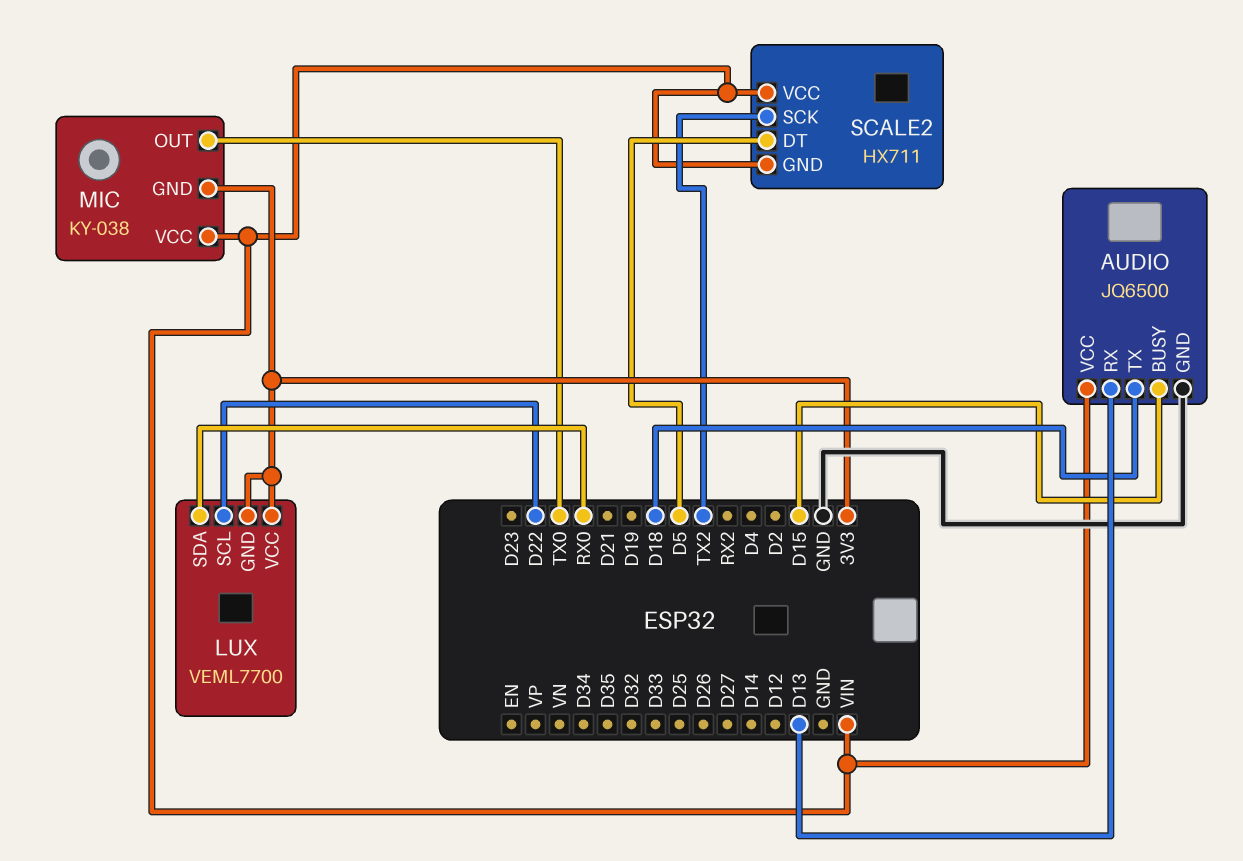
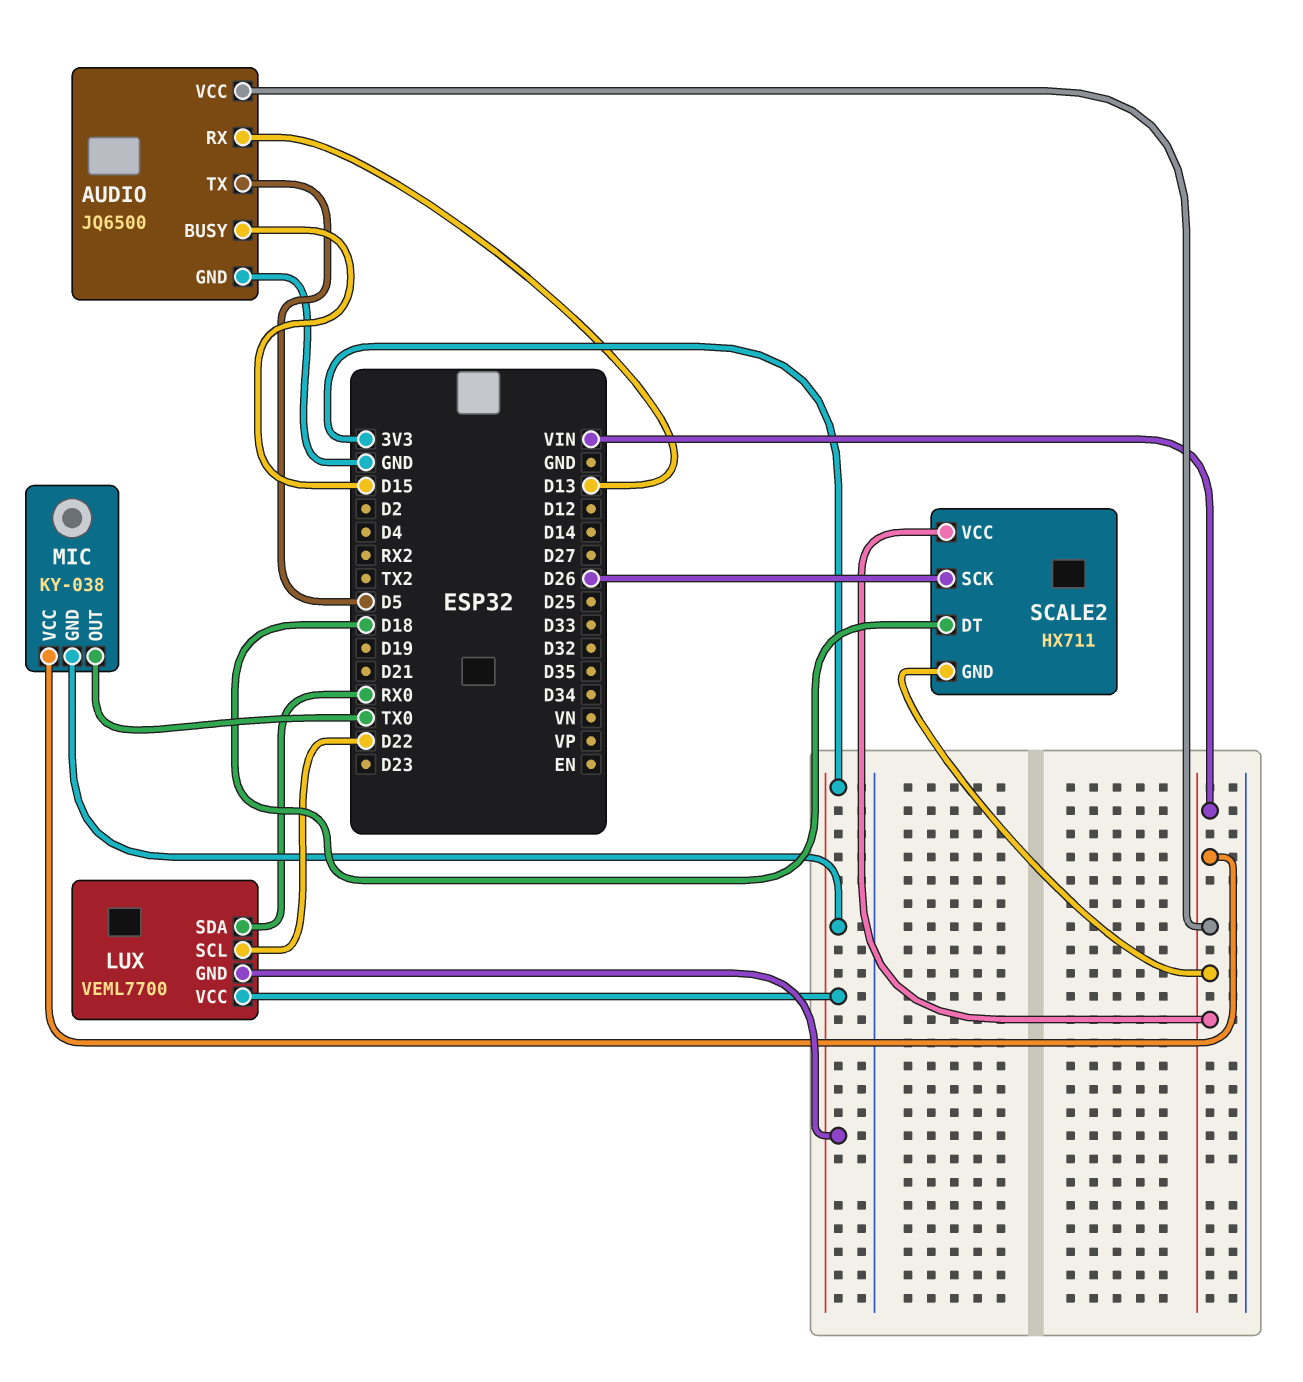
AUDIO pin TX: D18 -> D5
SCALE2 pin DT: D5 -> D18
SCALE2 pin SCK: TX2 -> D26

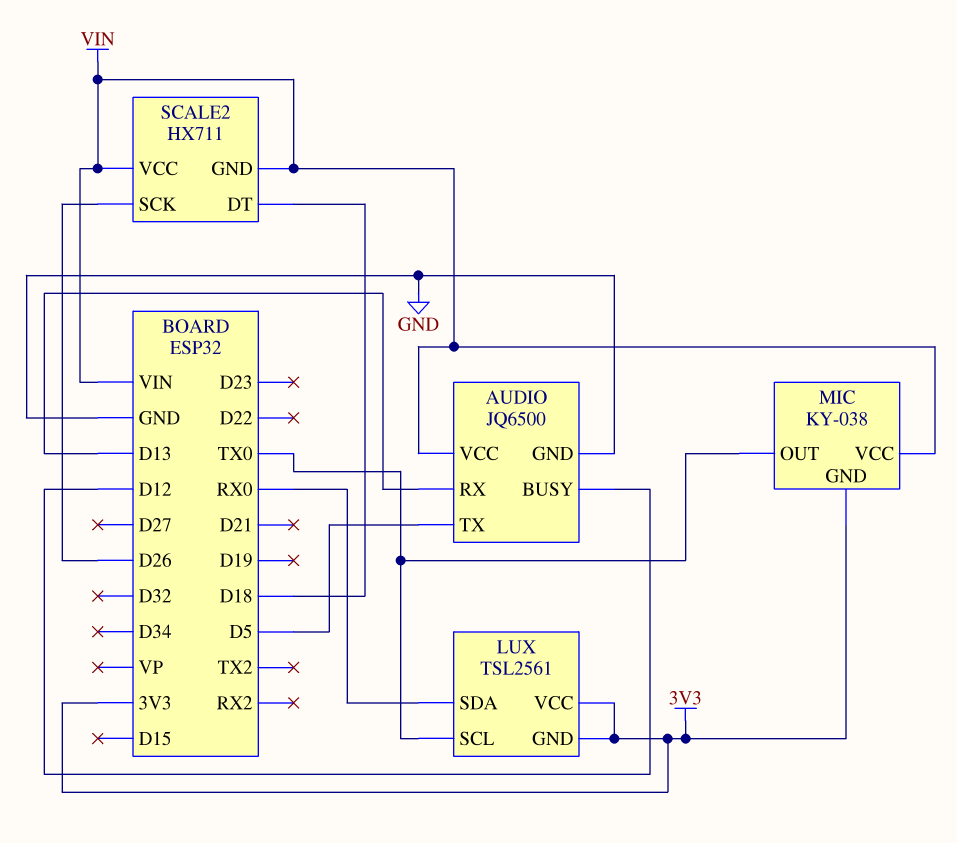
AUDIO pin BUSY: D15 -> D12
LUX: VEML7700 -> TSL2561
LUX pin SCL: D22 -> TX0

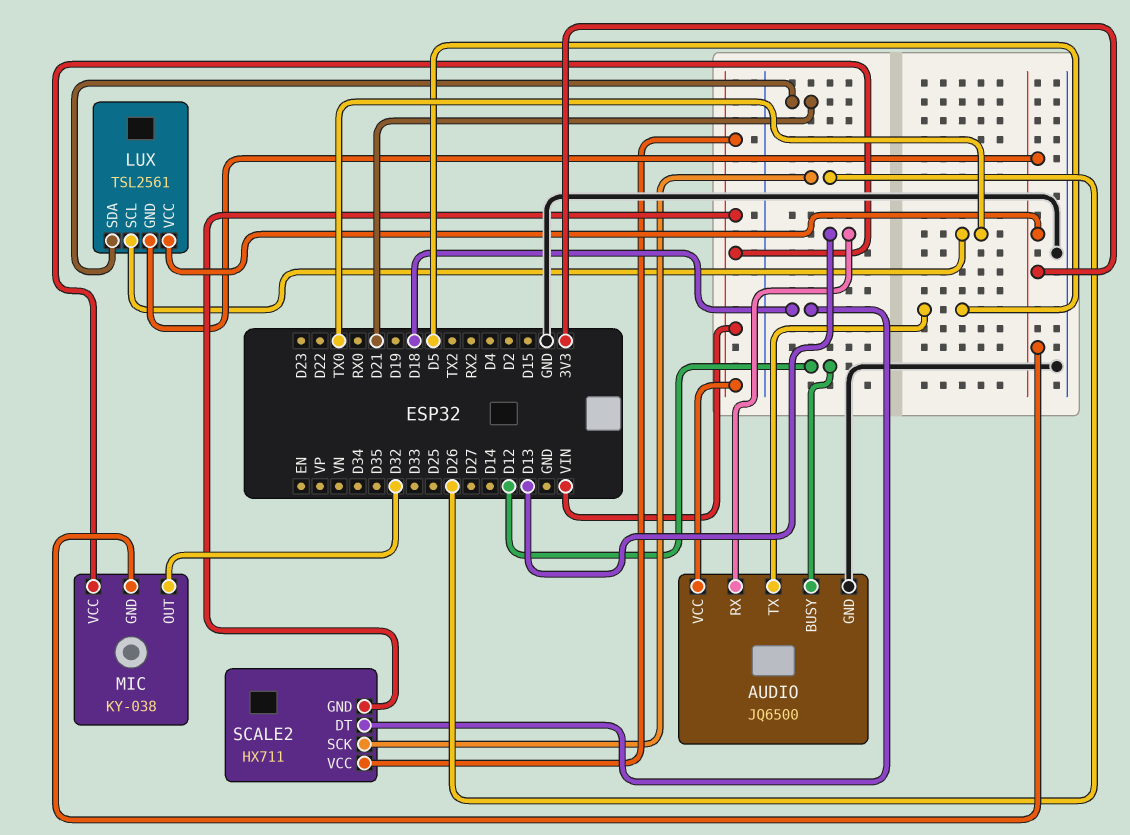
LUX pin SDA: RX0 -> D21
MIC pin OUT: TX0 -> D32

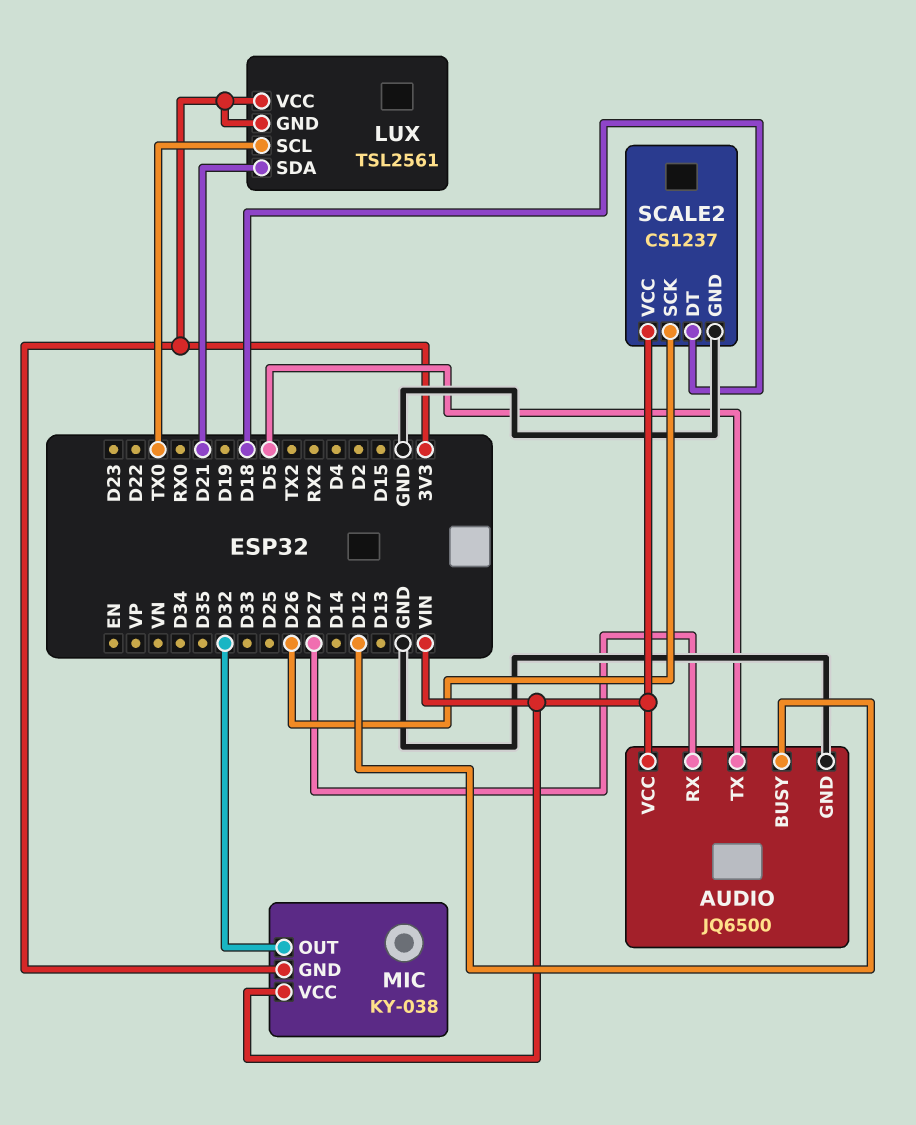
AUDIO pin RX: D13 -> D27
SCALE2: HX711 -> CS1237
SCALE2 pin GND: VIN -> GND

